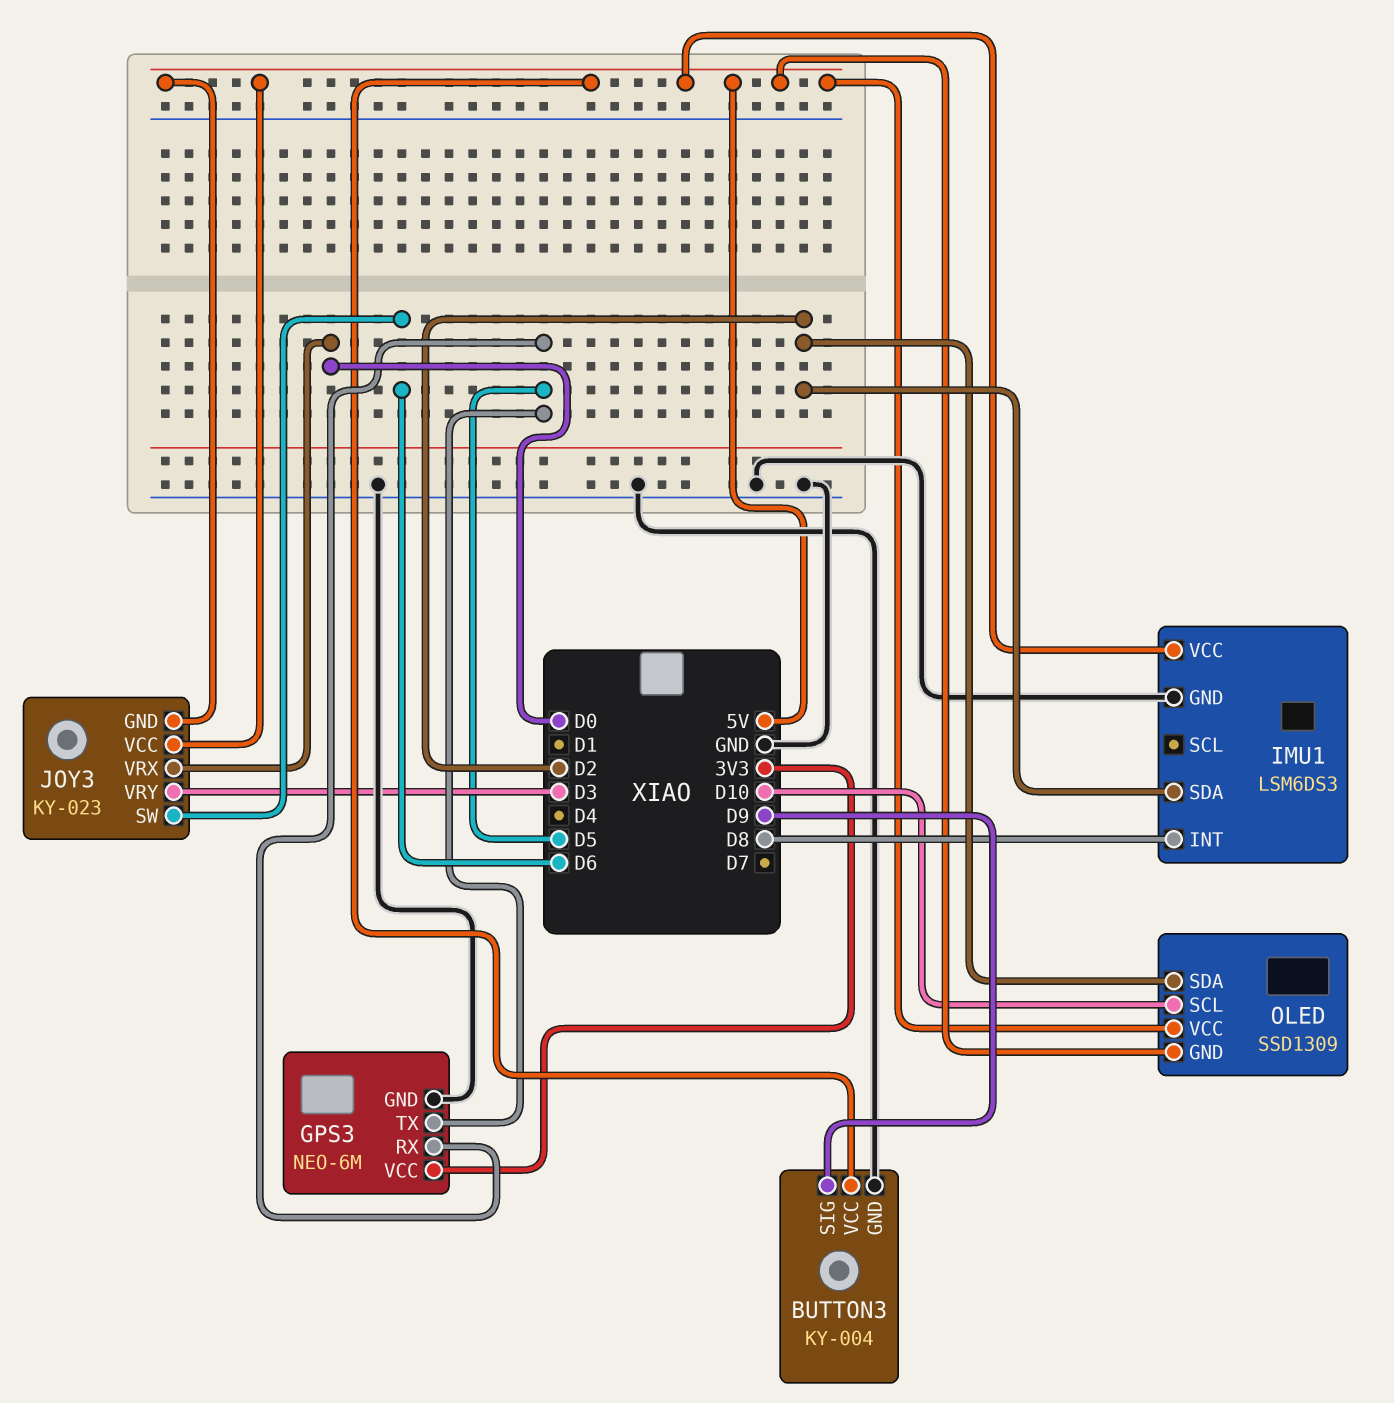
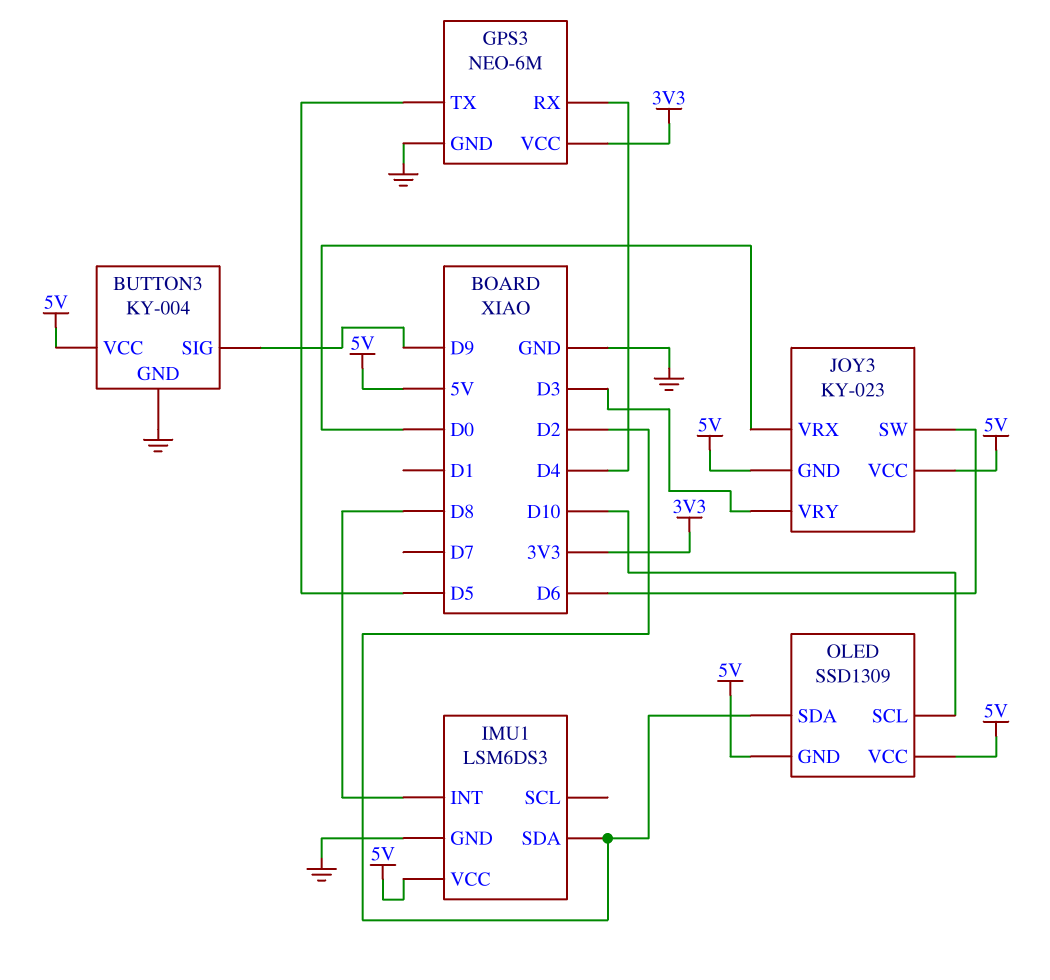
GPS3 pin RX: D5 -> D4

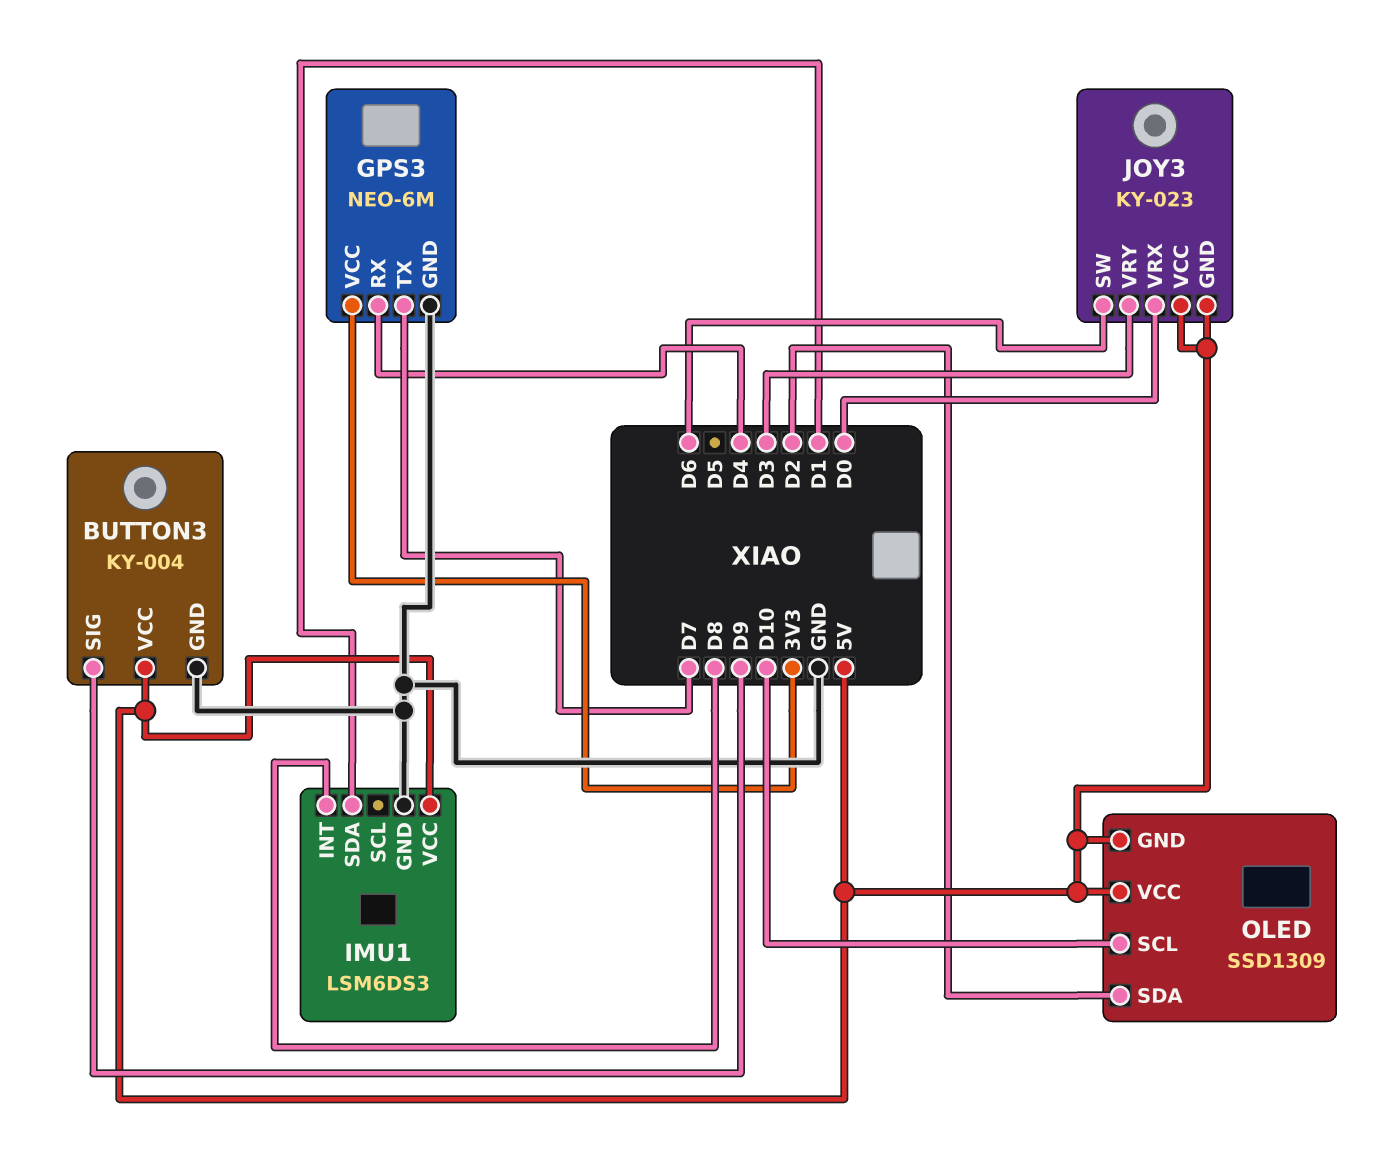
GPS3 pin TX: D5 -> D7
IMU1 pin SDA: D2 -> D1

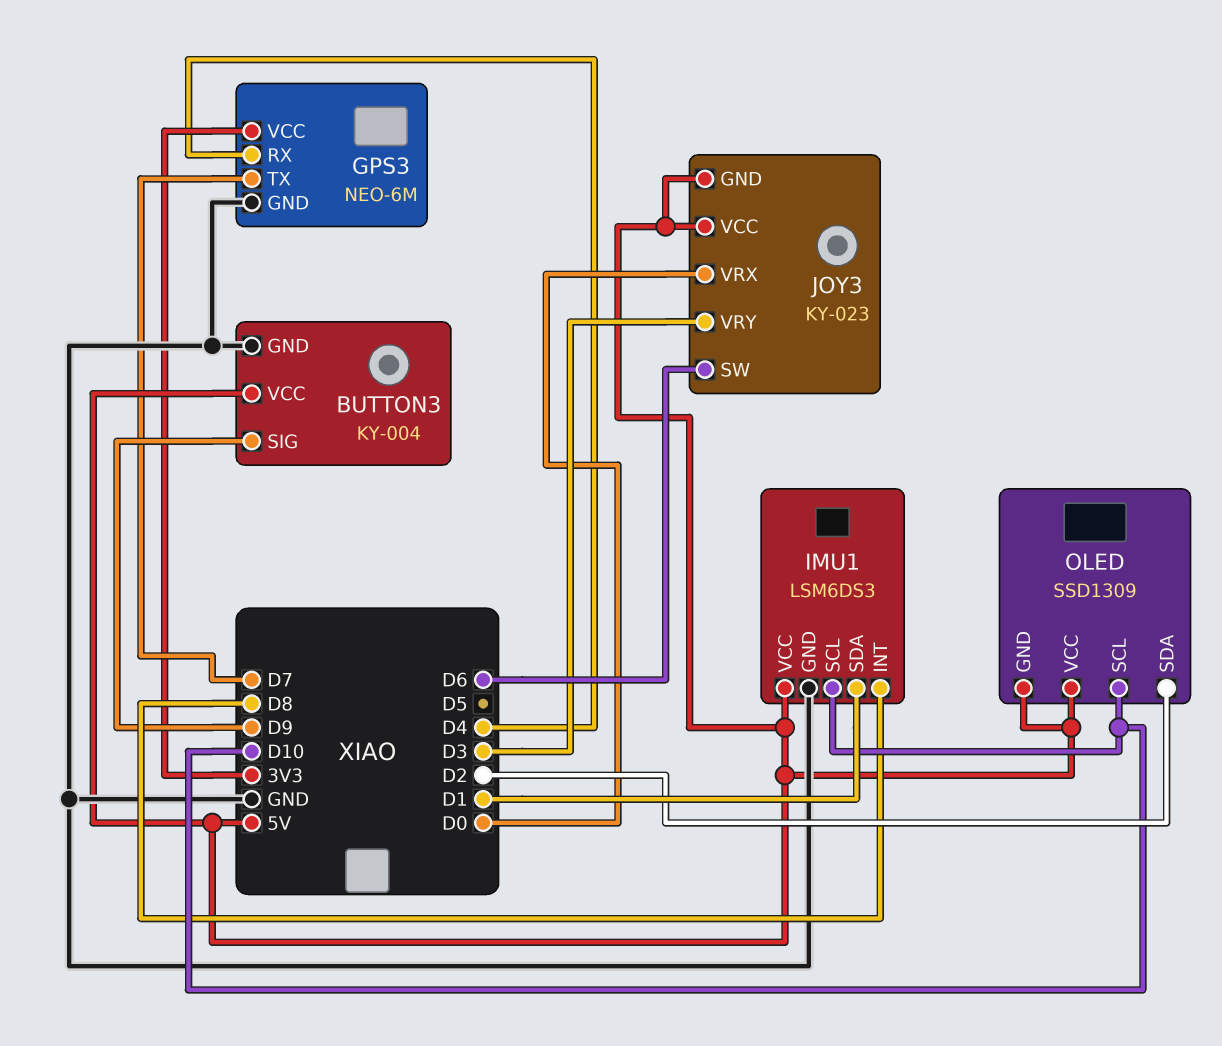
IMU1 pin SCL: none -> D10

